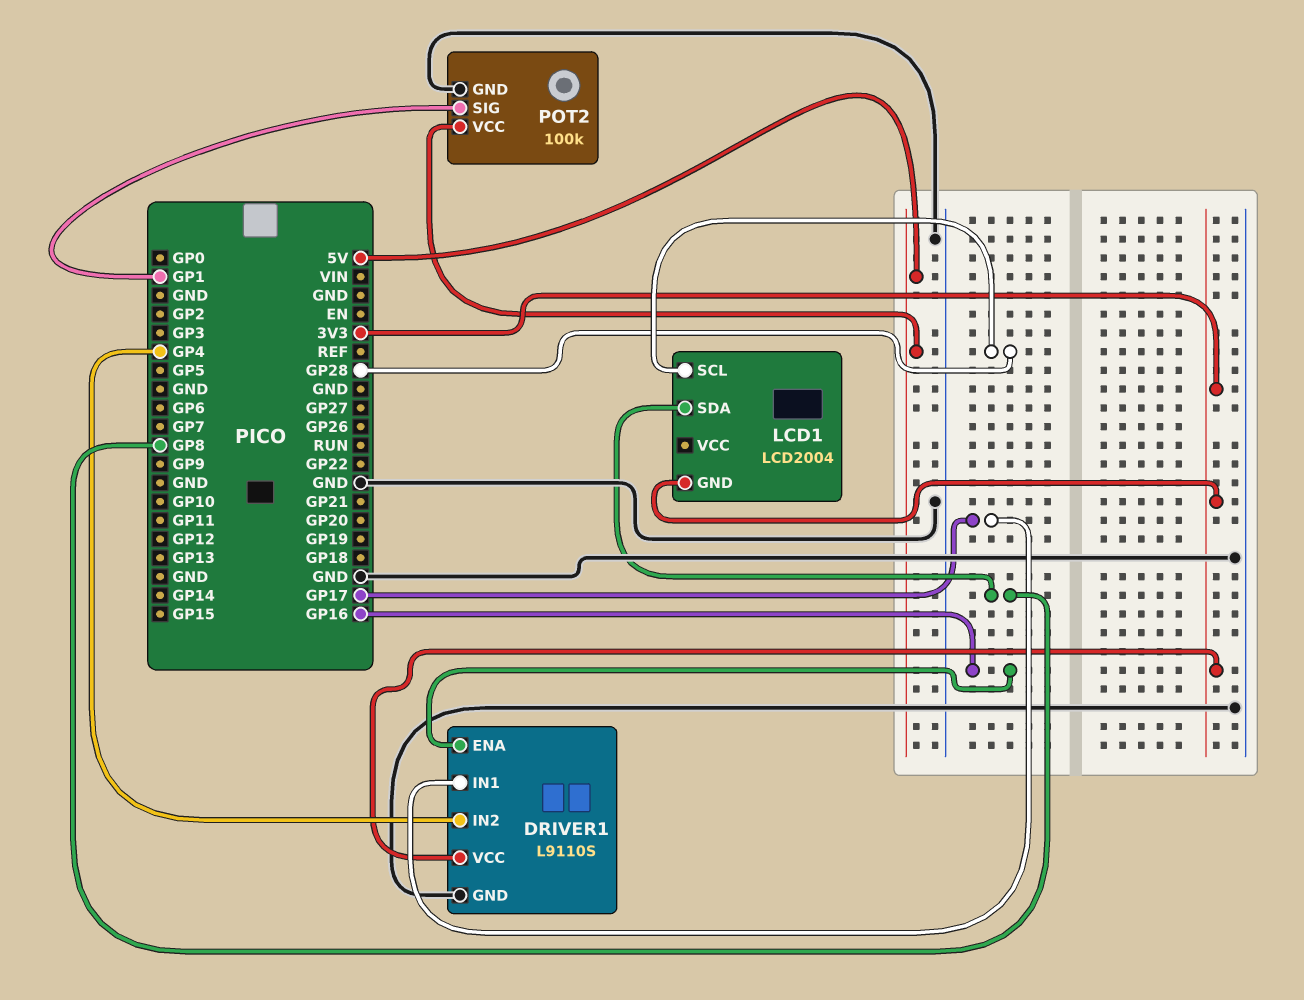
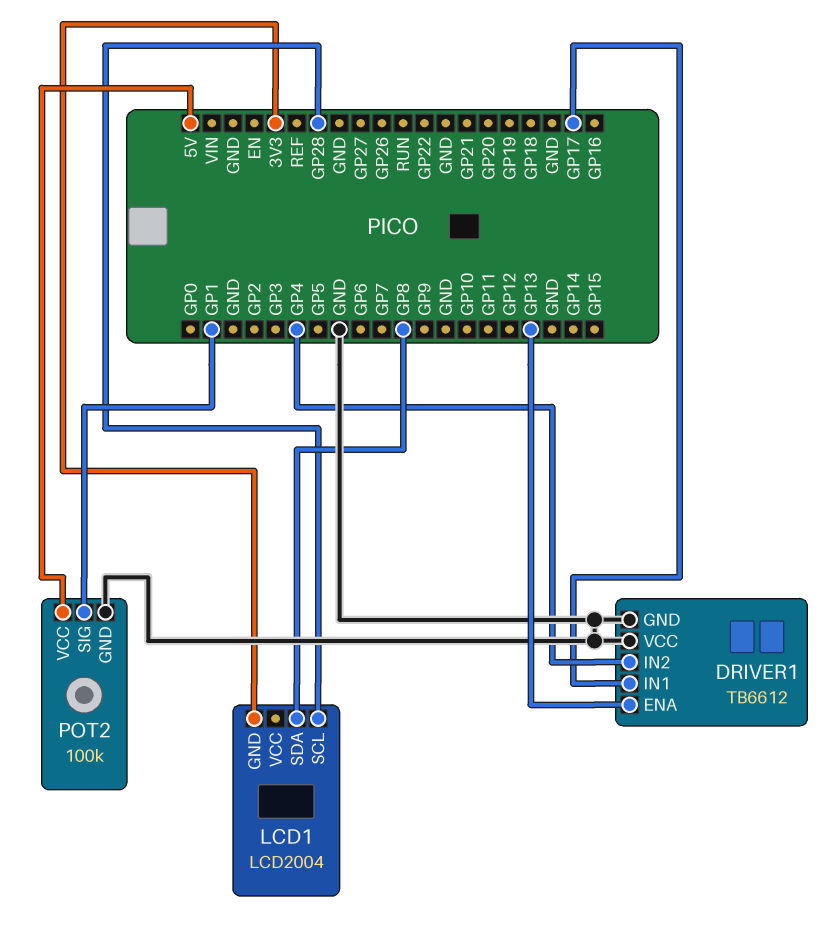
DRIVER1: L9110S -> TB6612
DRIVER1 pin ENA: GP16 -> GP13
DRIVER1 pin VCC: 3V3 -> GND

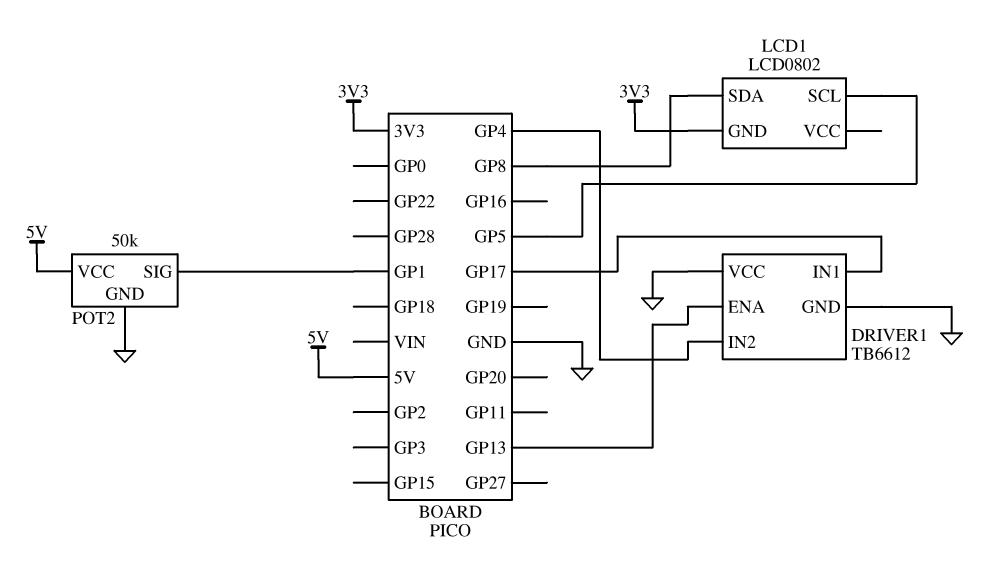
LCD1: LCD2004 -> LCD0802
LCD1 pin SCL: GP28 -> GP5
POT2: 100k -> 50k

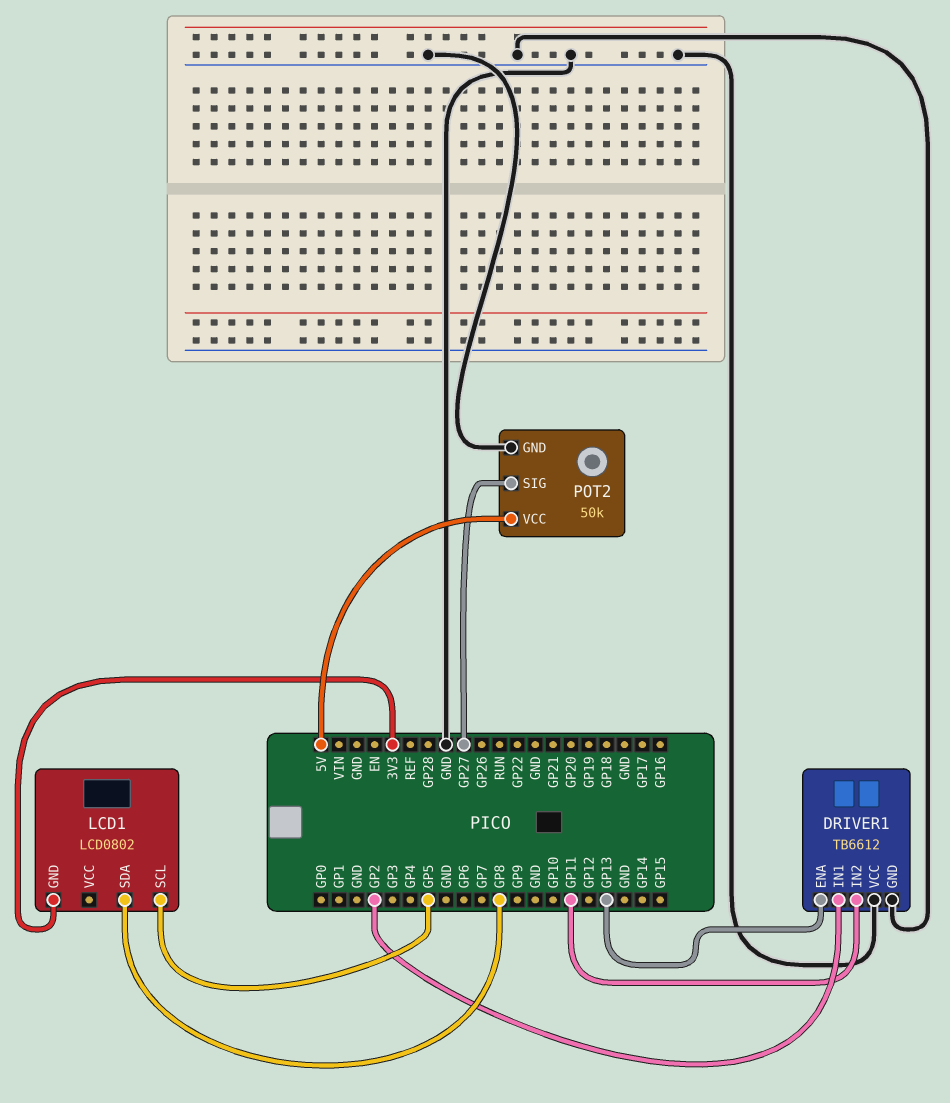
DRIVER1 pin IN1: GP17 -> GP2
DRIVER1 pin IN2: GP4 -> GP11
POT2 pin SIG: GP1 -> GP27

